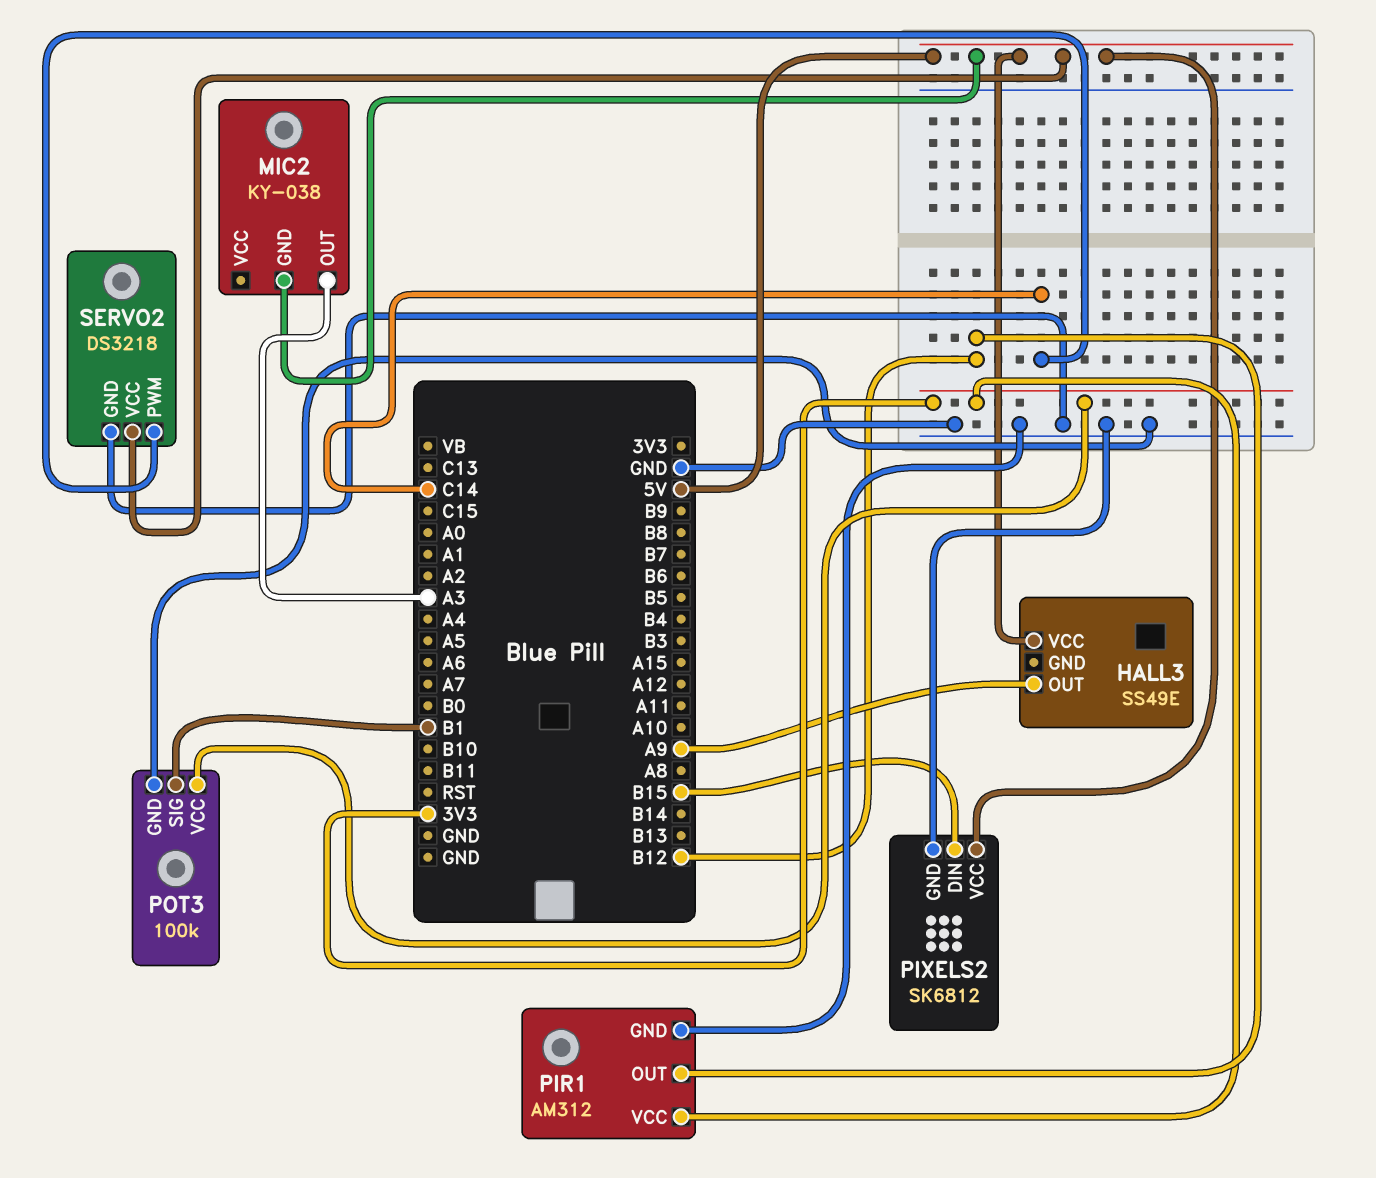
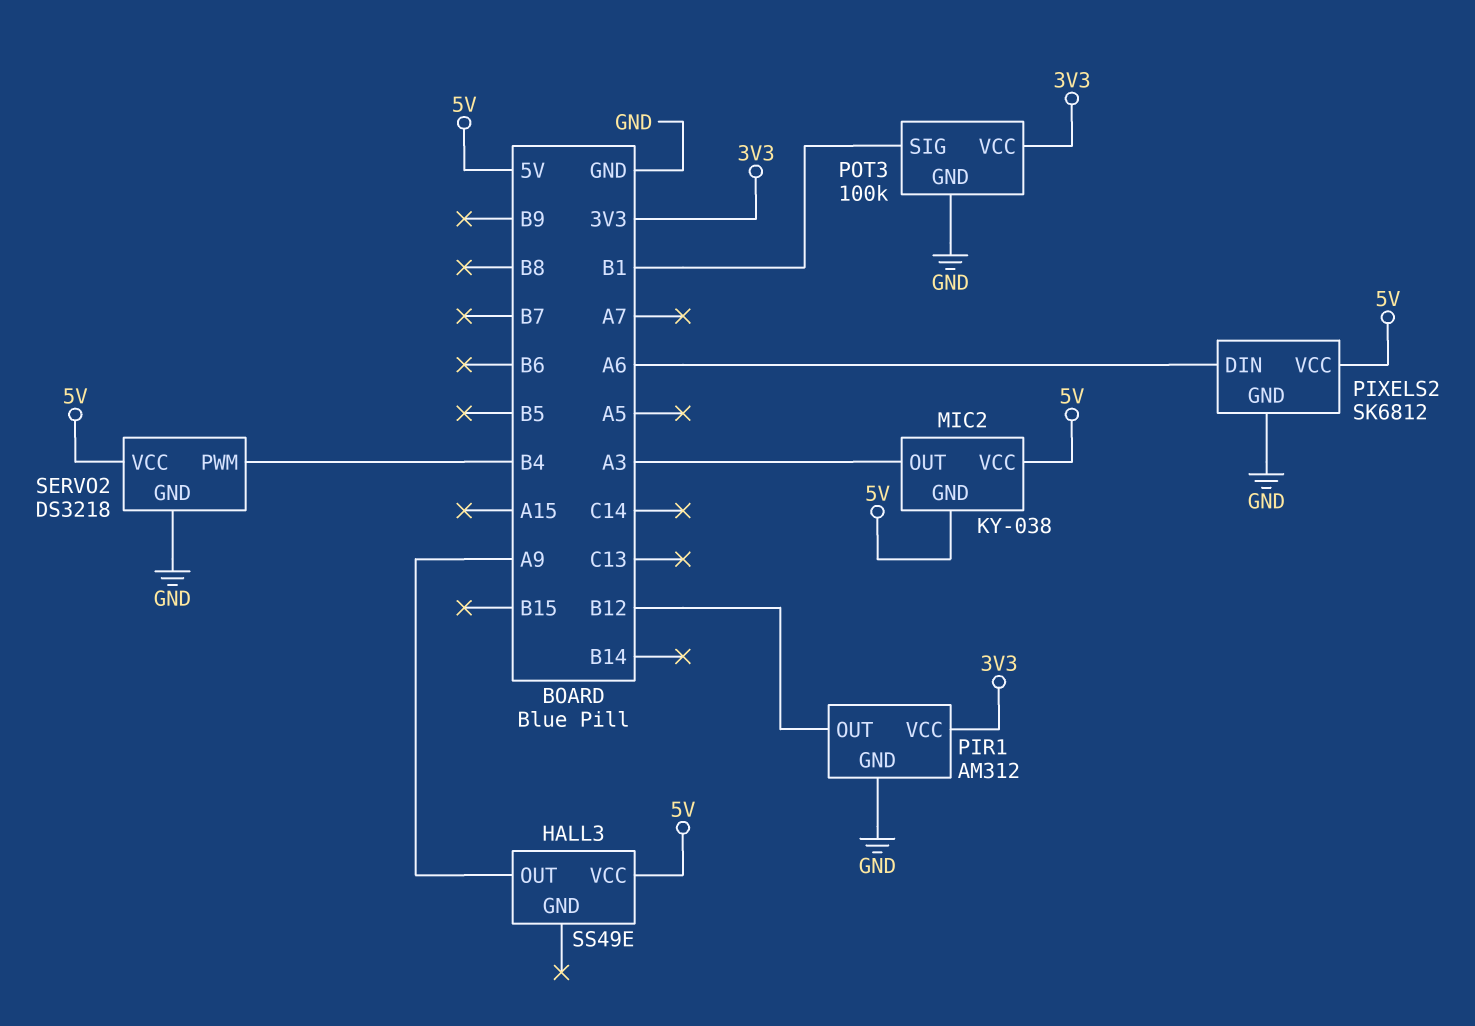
MIC2 pin VCC: none -> 5V
PIXELS2 pin DIN: B15 -> A6
SERVO2 pin PWM: C14 -> B4

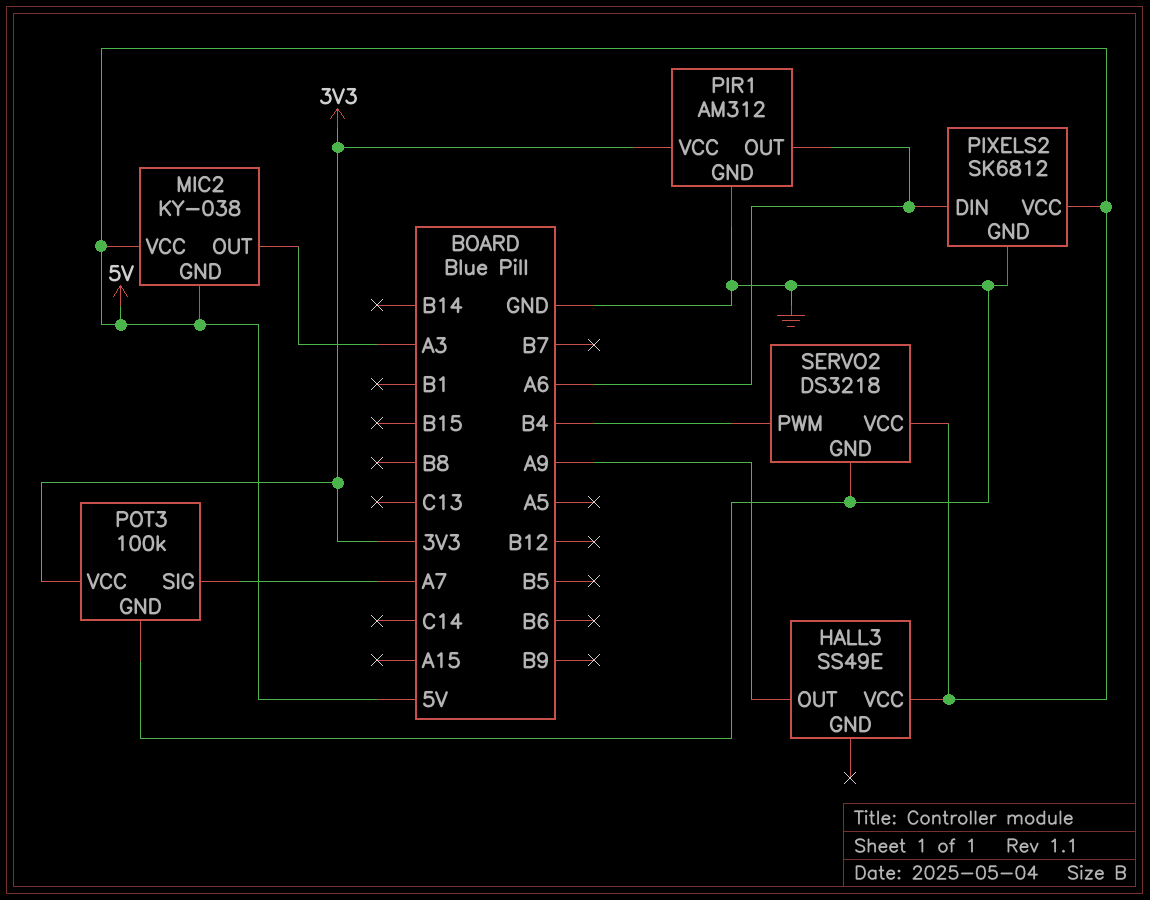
PIR1 pin OUT: B12 -> A6
POT3 pin SIG: B1 -> A7

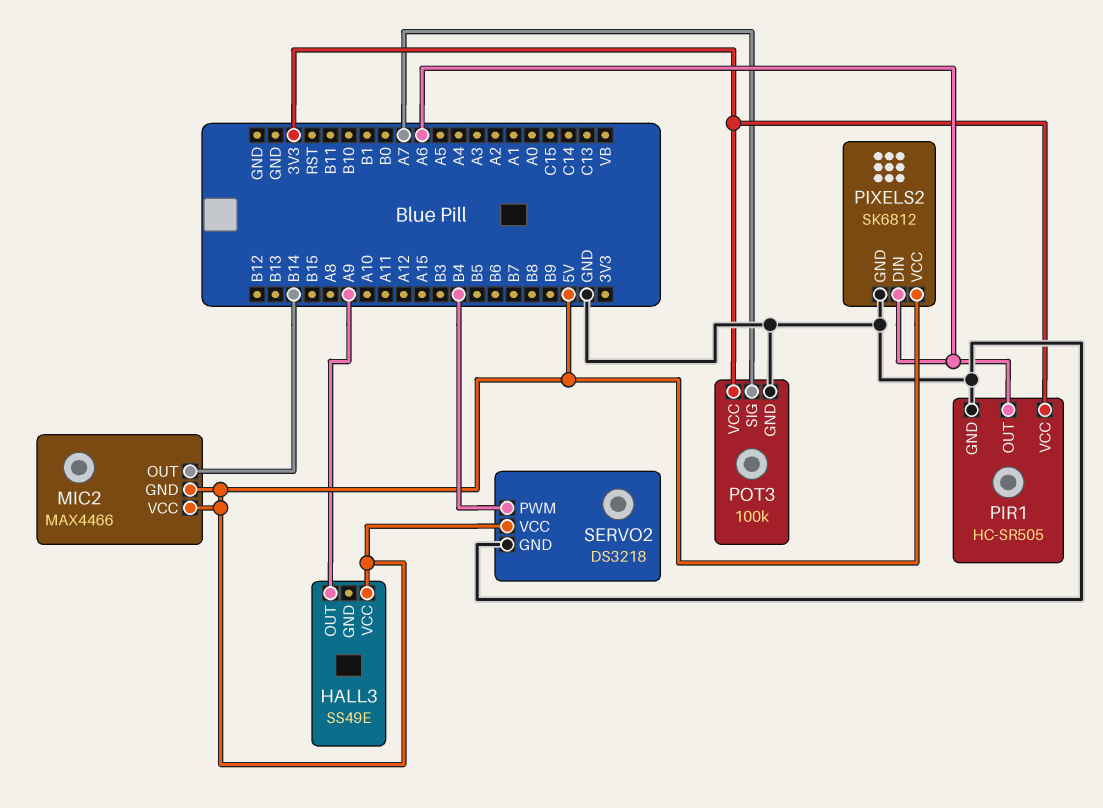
MIC2: KY-038 -> MAX4466
MIC2 pin OUT: A3 -> B14
PIR1: AM312 -> HC-SR505

